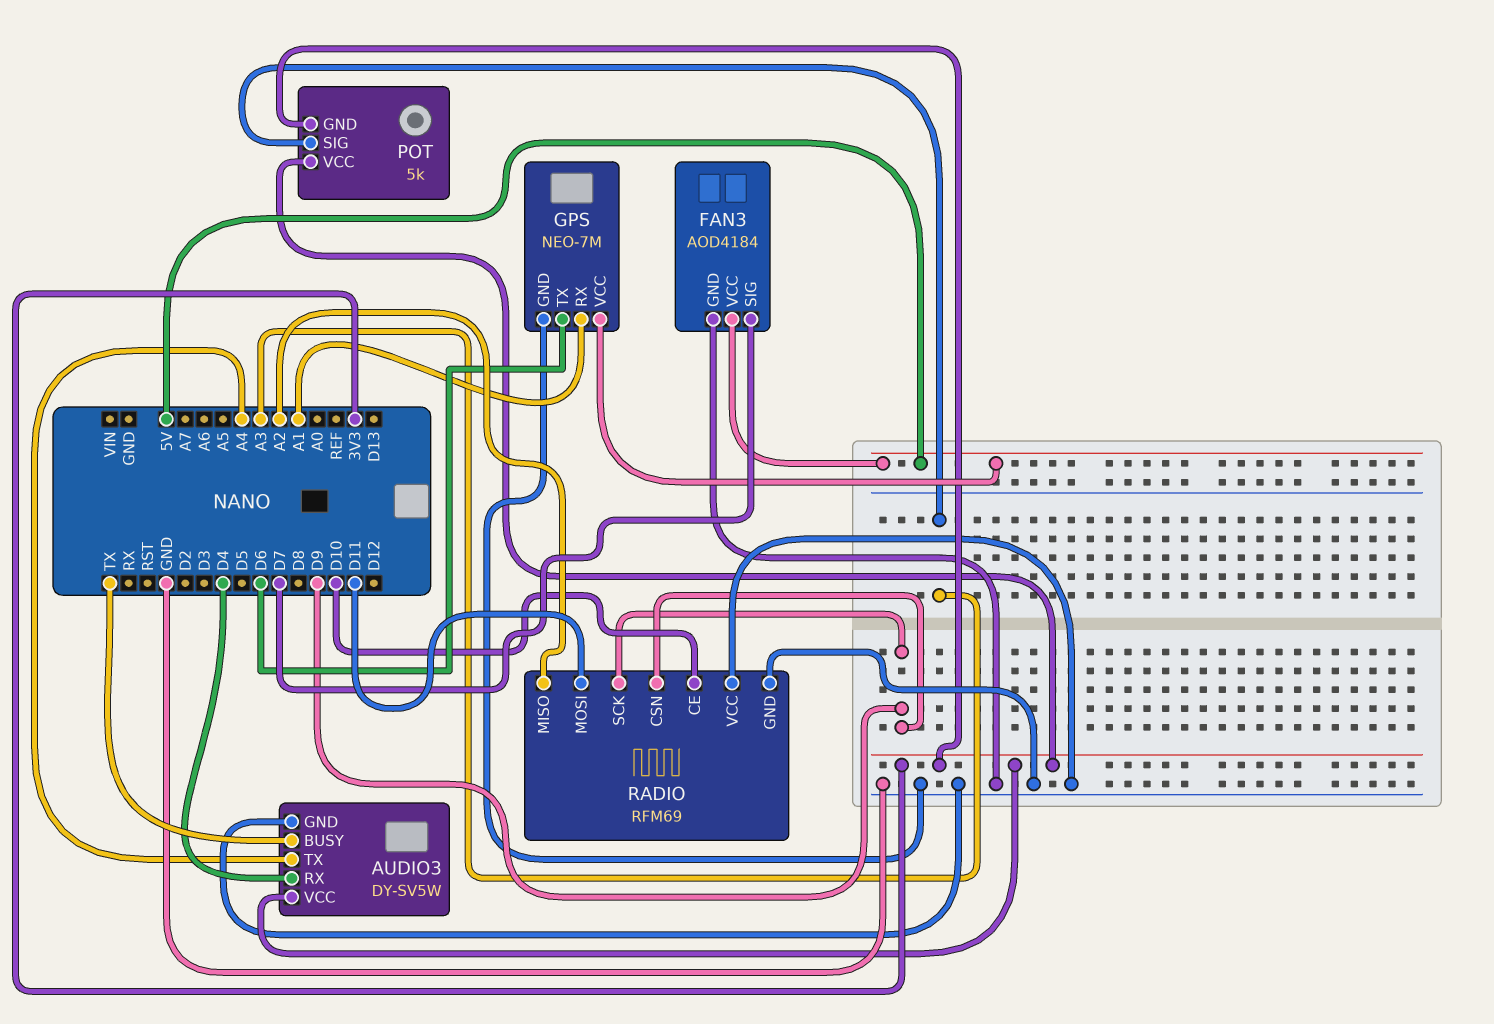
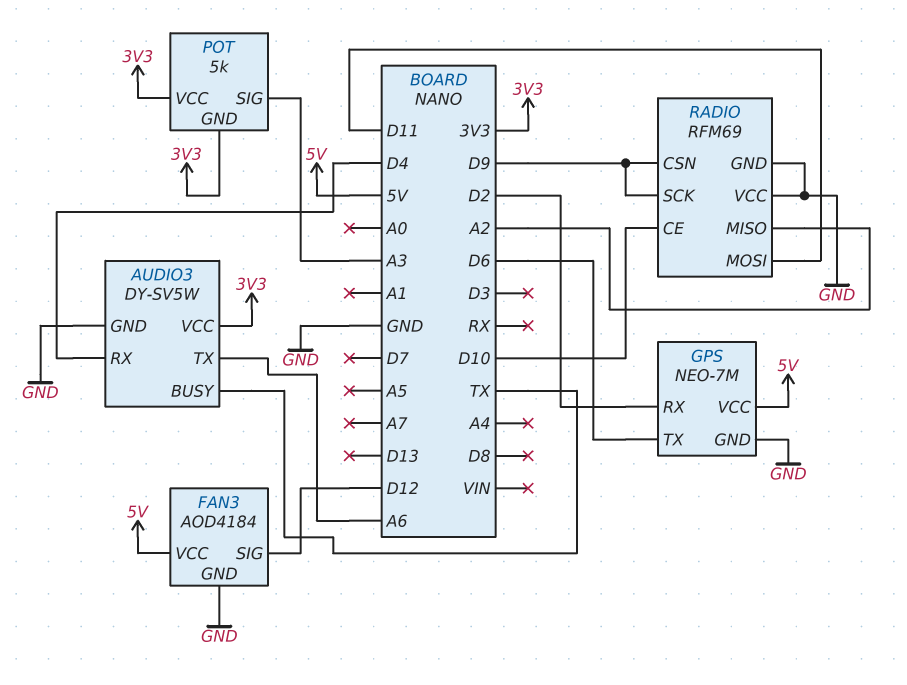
AUDIO3 pin TX: A4 -> A6
FAN3 pin SIG: D7 -> D12
GPS pin RX: A1 -> D2

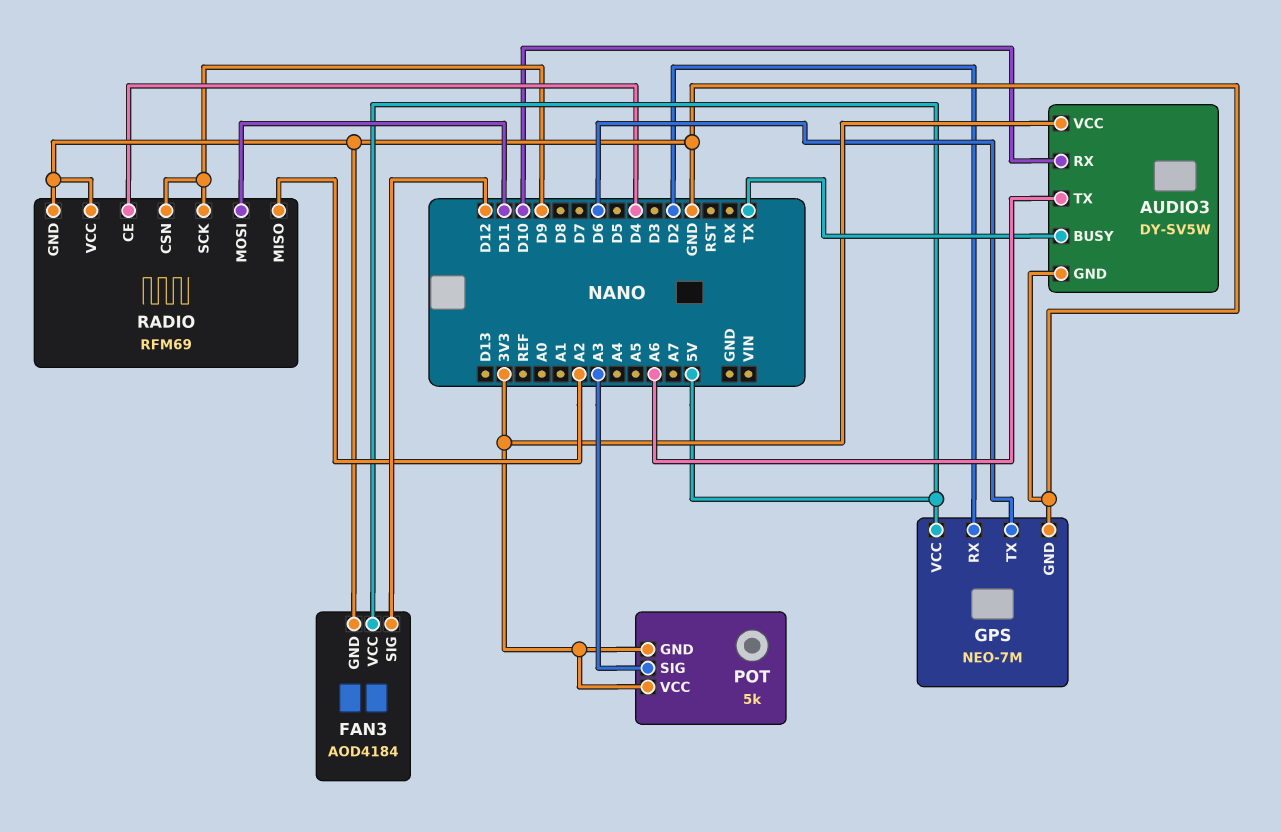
AUDIO3 pin RX: D4 -> D10
RADIO pin CE: D10 -> D4

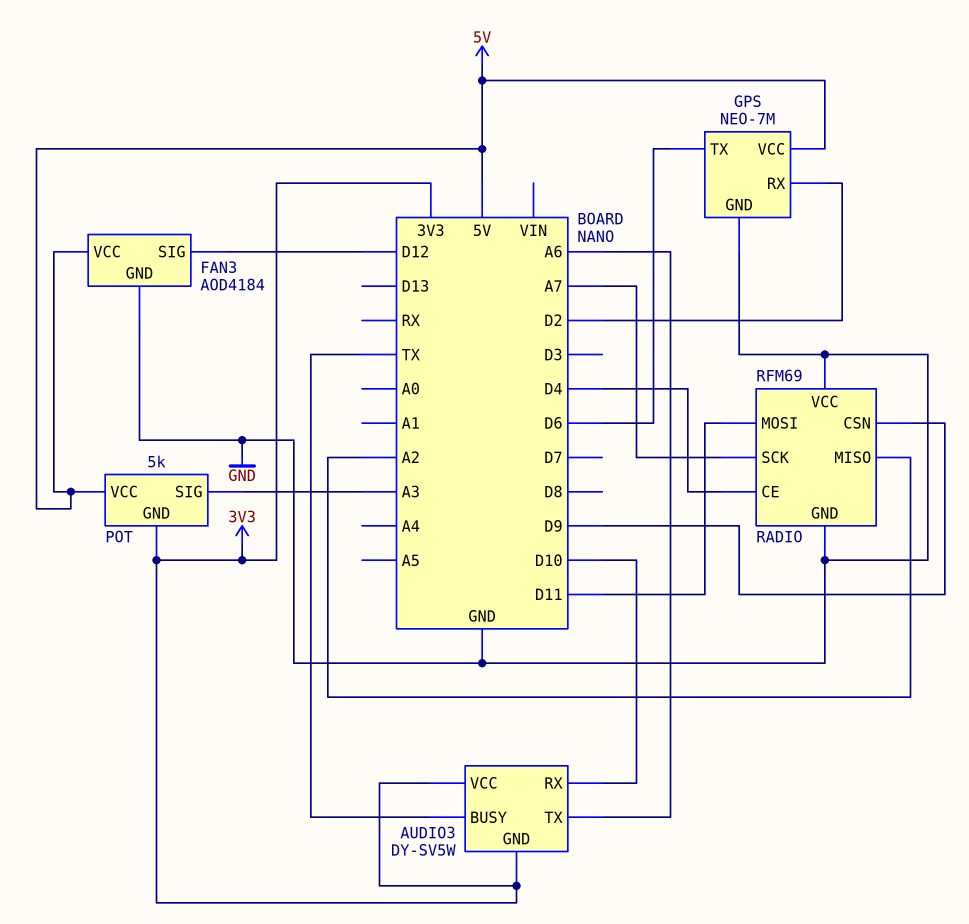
AUDIO3 pin GND: GND -> 3V3
POT pin VCC: 3V3 -> 5V
RADIO pin SCK: D9 -> A7

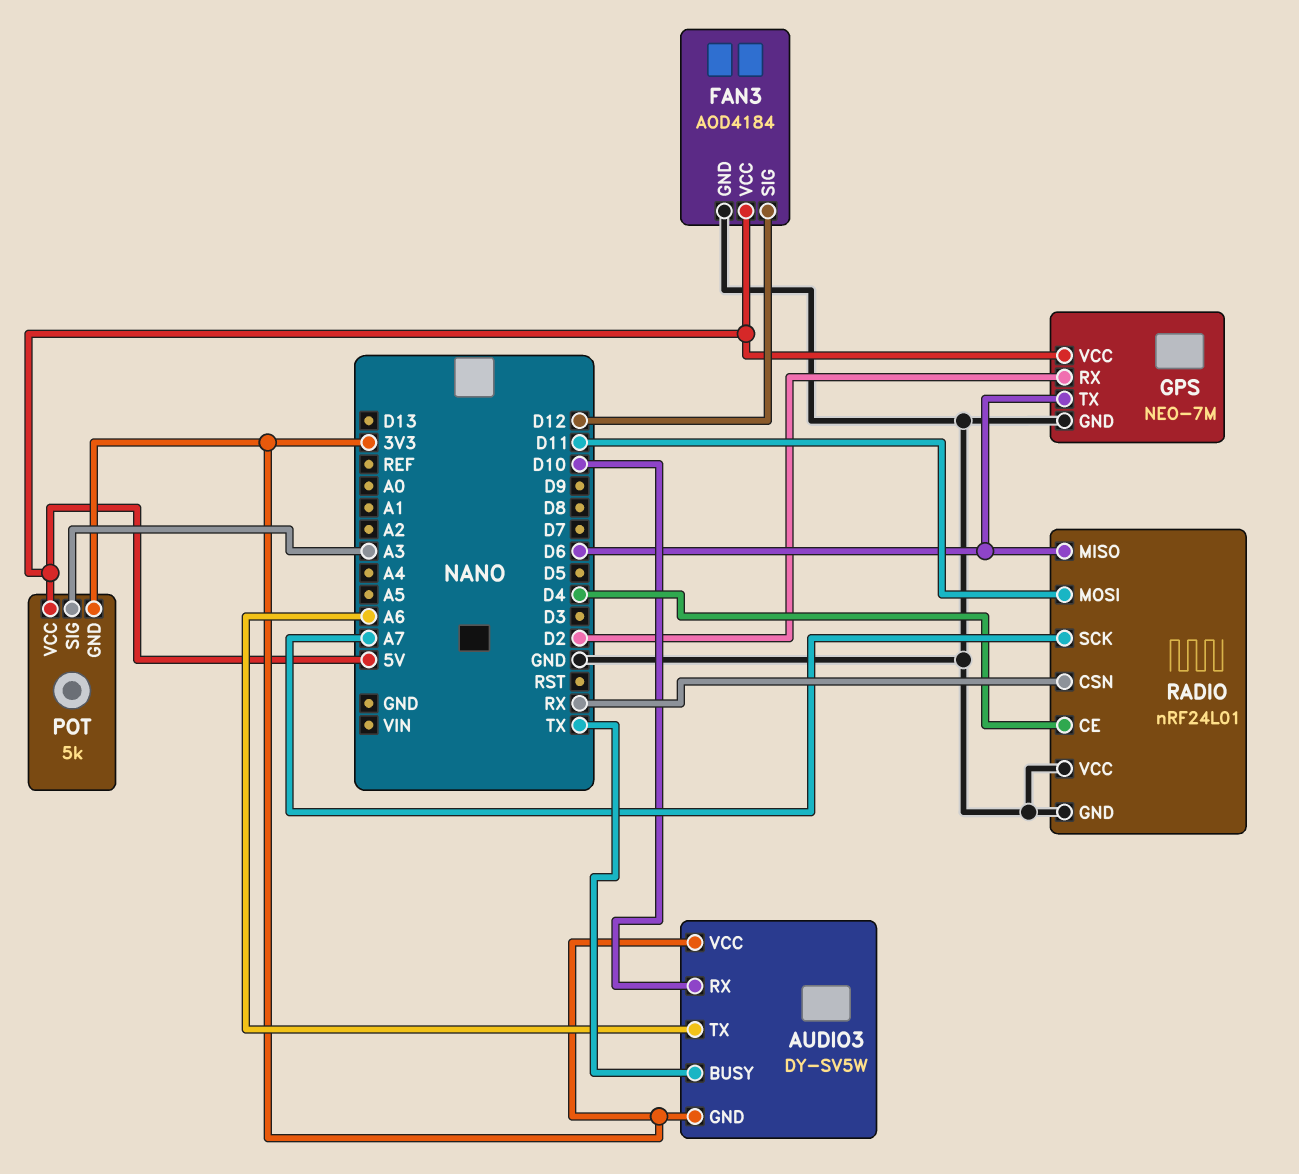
RADIO: RFM69 -> nRF24L01
RADIO pin CSN: D9 -> RX
RADIO pin MISO: A2 -> D6

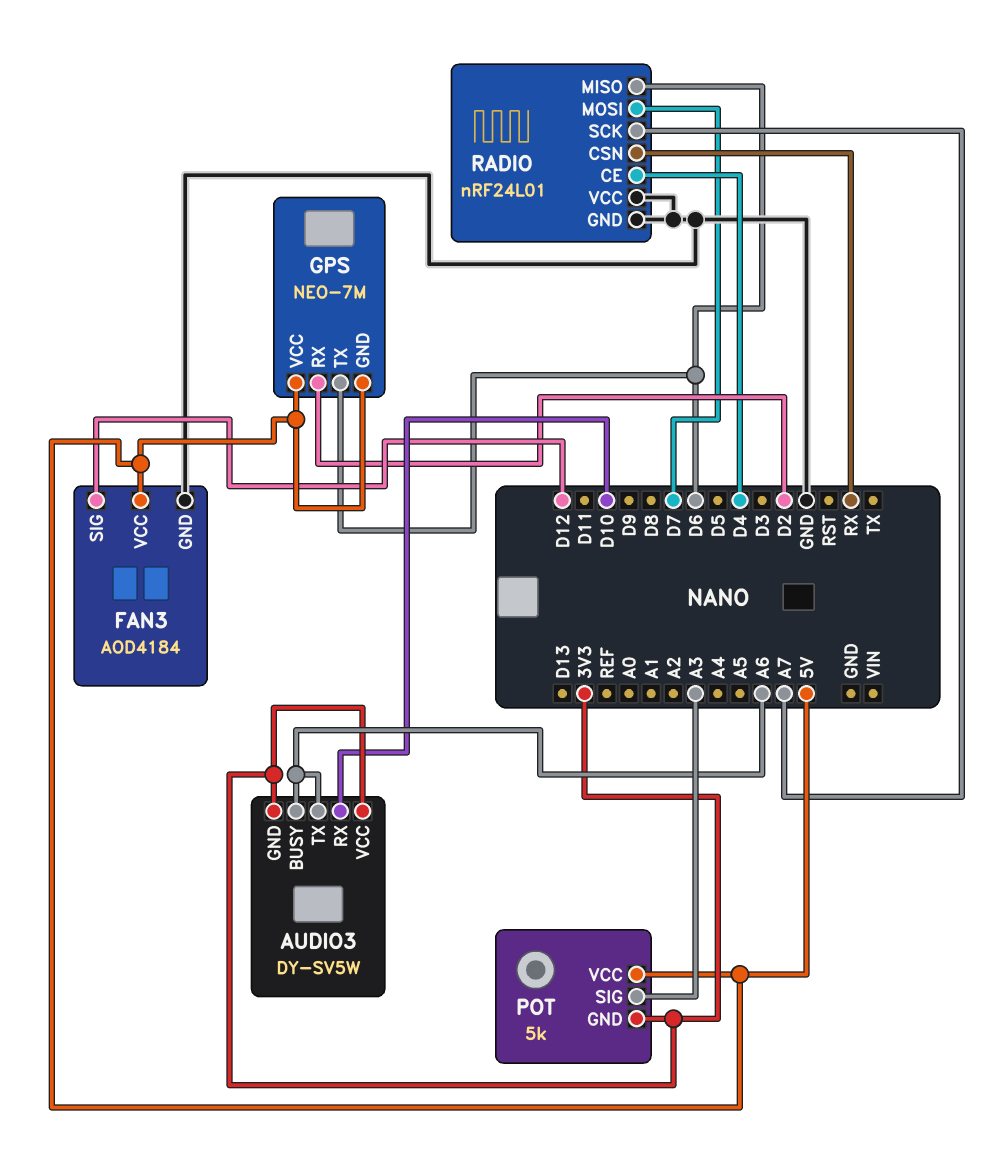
AUDIO3 pin BUSY: TX -> A6
GPS pin GND: GND -> 5V
RADIO pin MOSI: D11 -> D7

